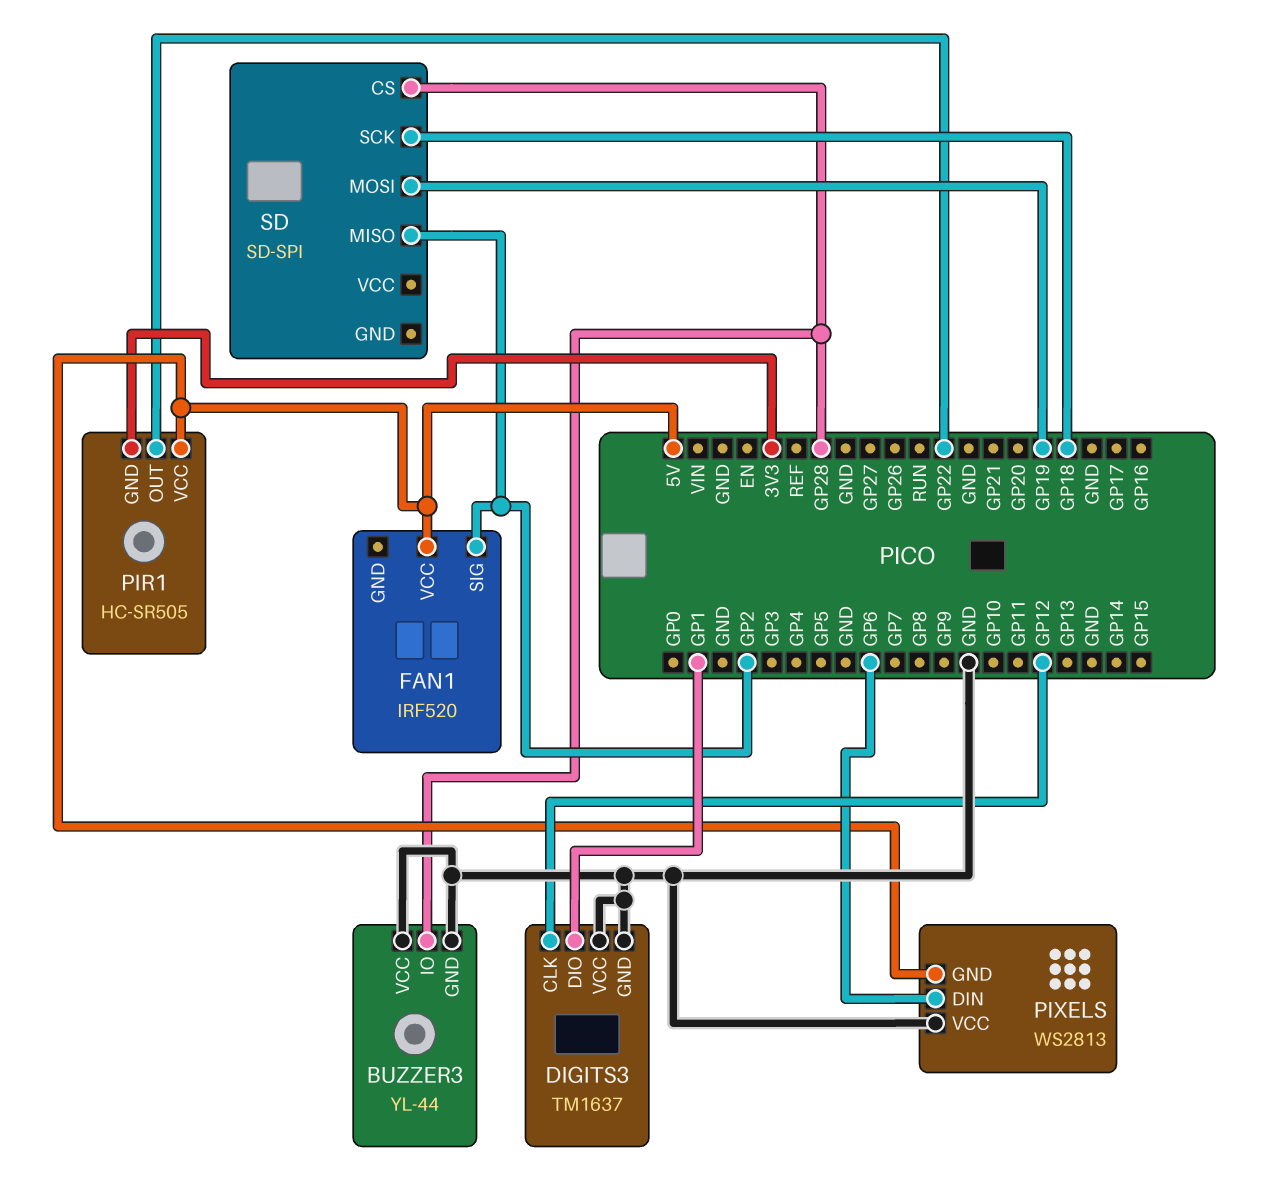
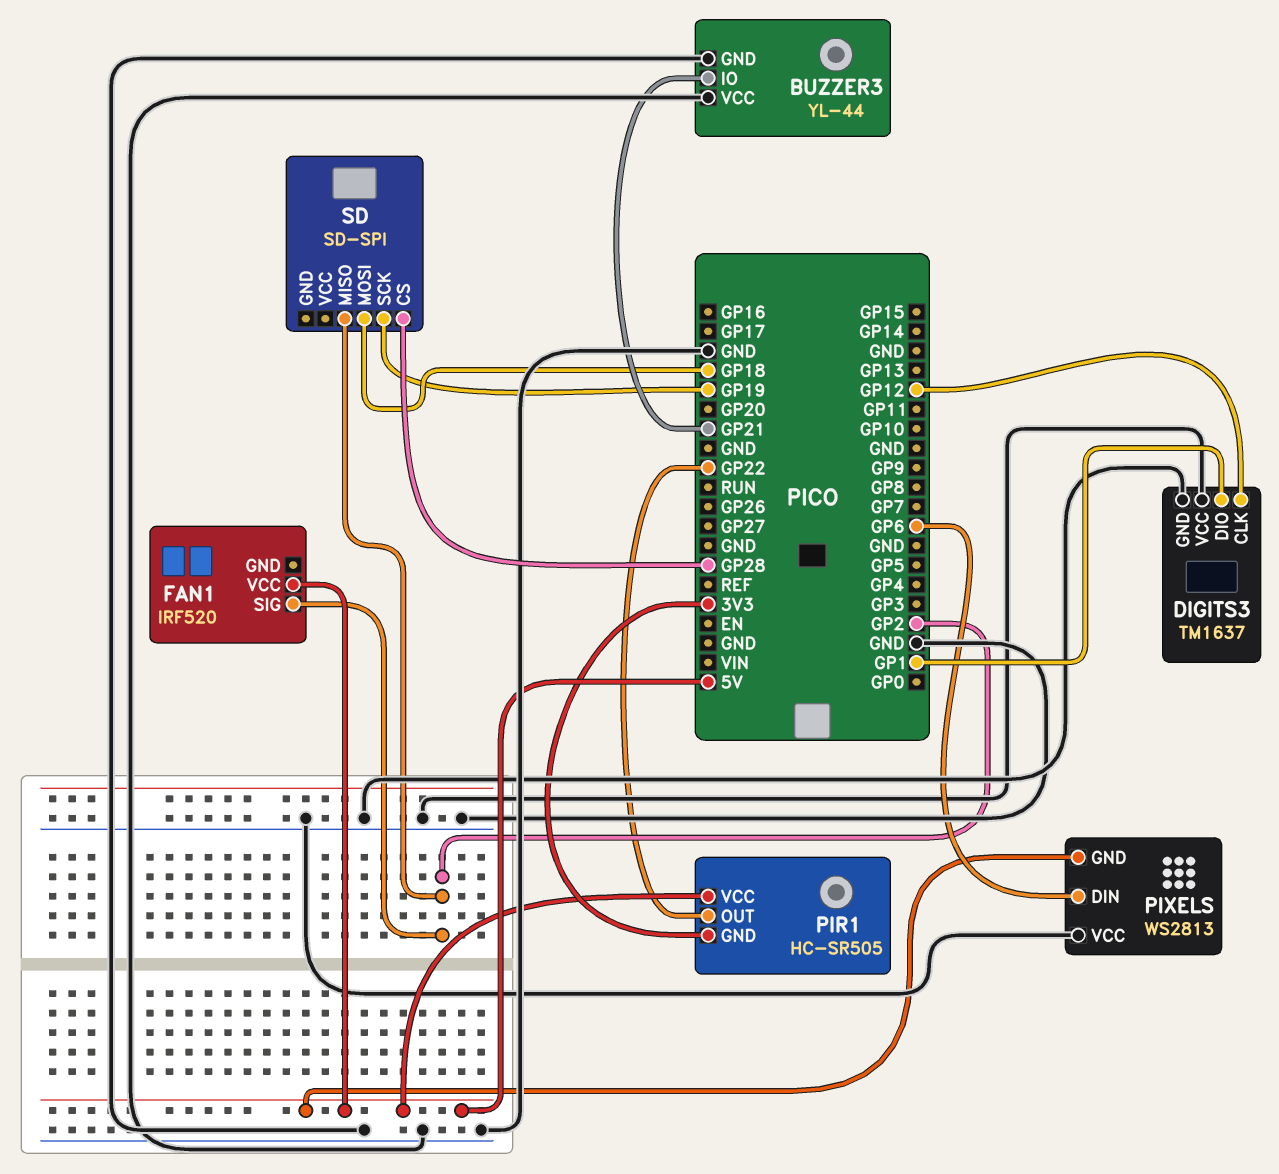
BUZZER3 pin IO: GP28 -> GP21
SD pin MOSI: GP19 -> GP18
SD pin SCK: GP18 -> GP19

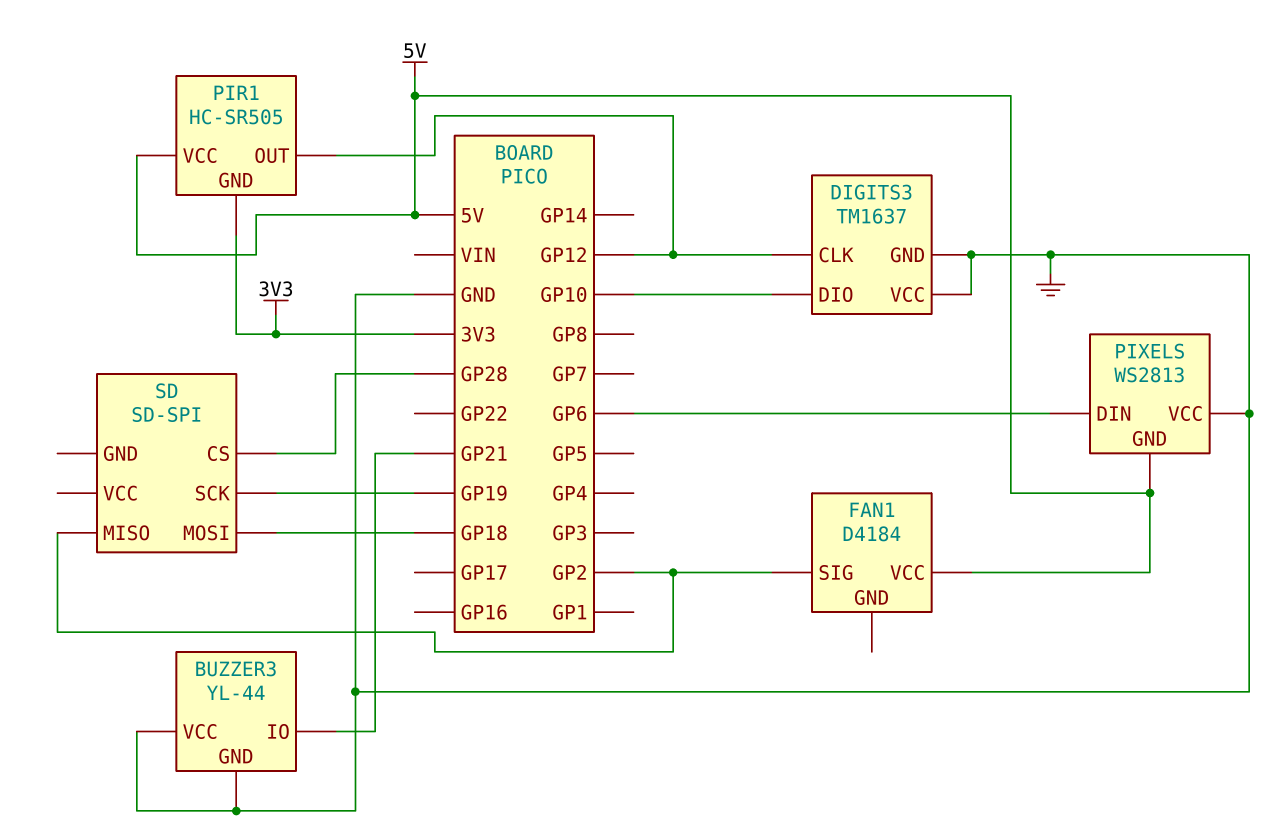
DIGITS3 pin DIO: GP1 -> GP10
FAN1: IRF520 -> D4184
PIR1 pin OUT: GP22 -> GP12

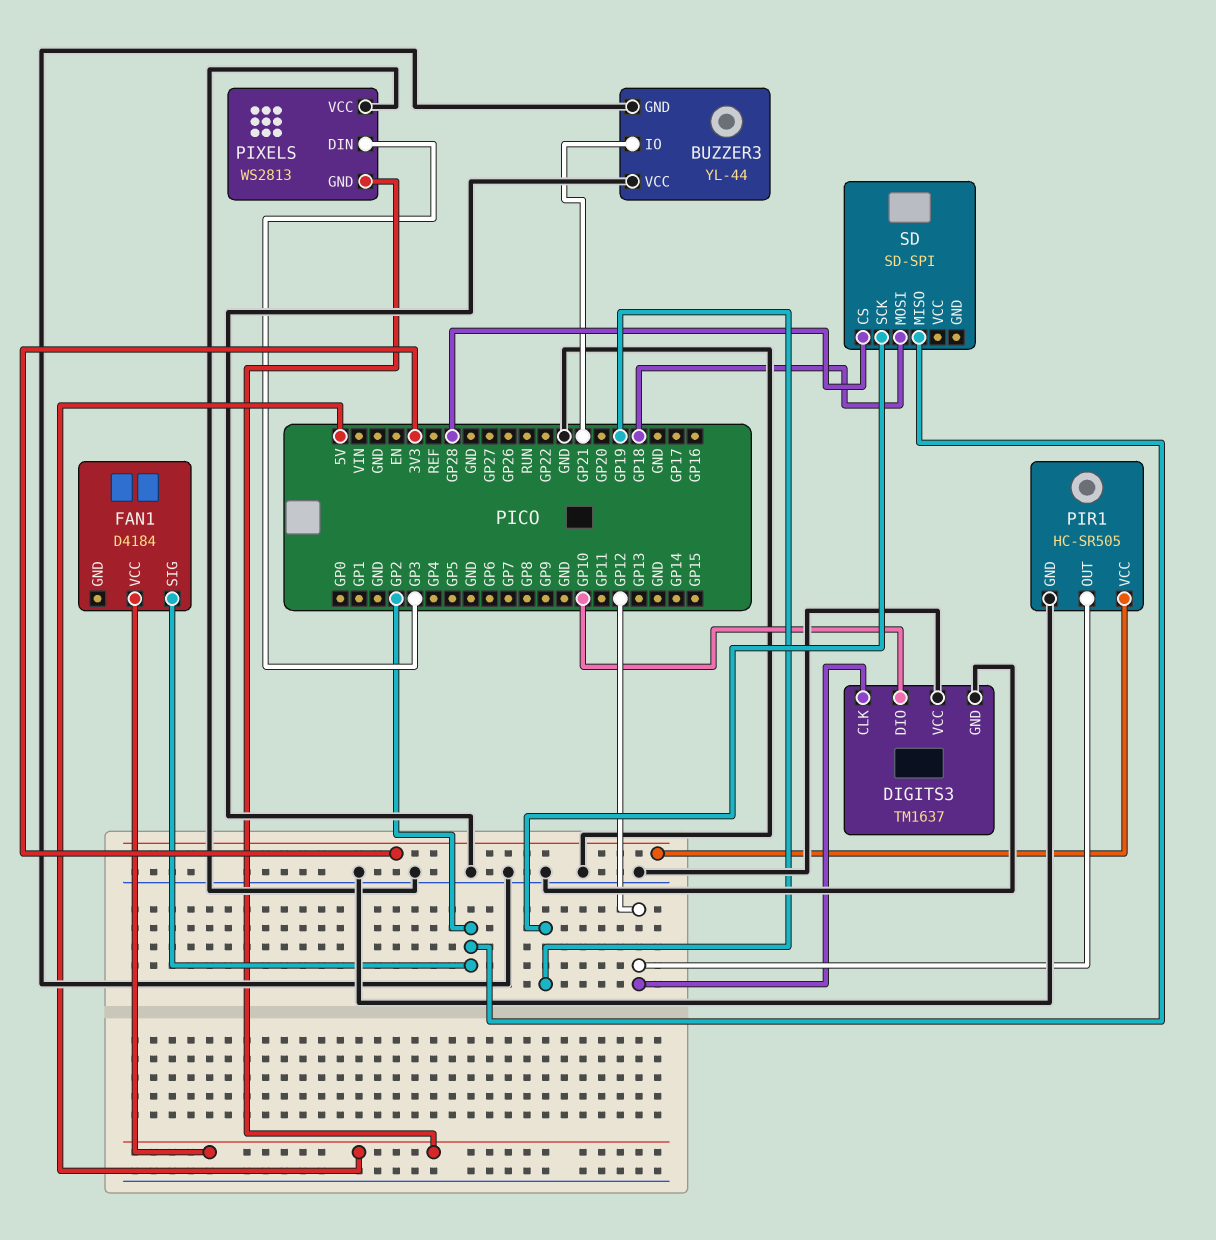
PIR1 pin GND: 3V3 -> GND
PIR1 pin VCC: 5V -> 3V3
PIXELS pin DIN: GP6 -> GP3

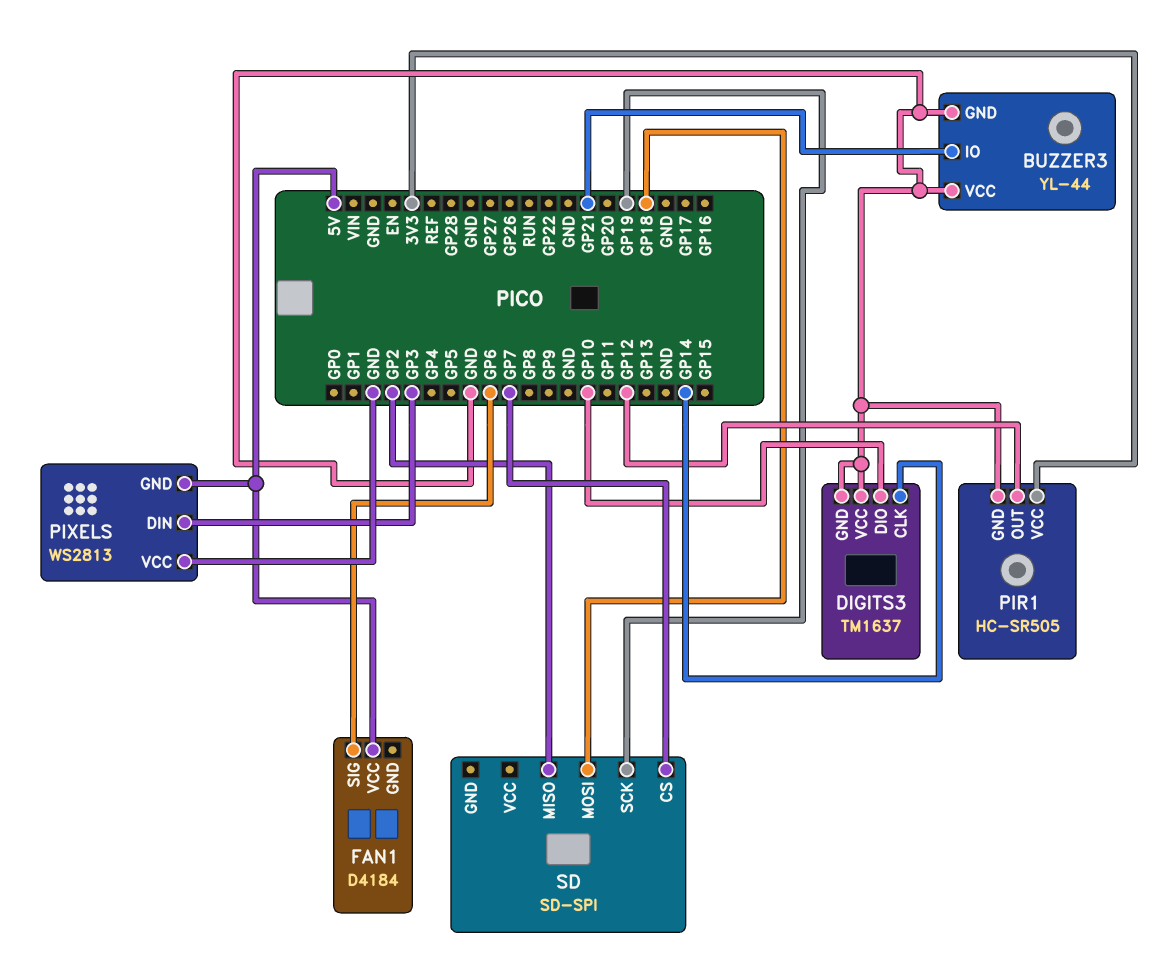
DIGITS3 pin CLK: GP12 -> GP14
FAN1 pin SIG: GP2 -> GP6
SD pin CS: GP28 -> GP7

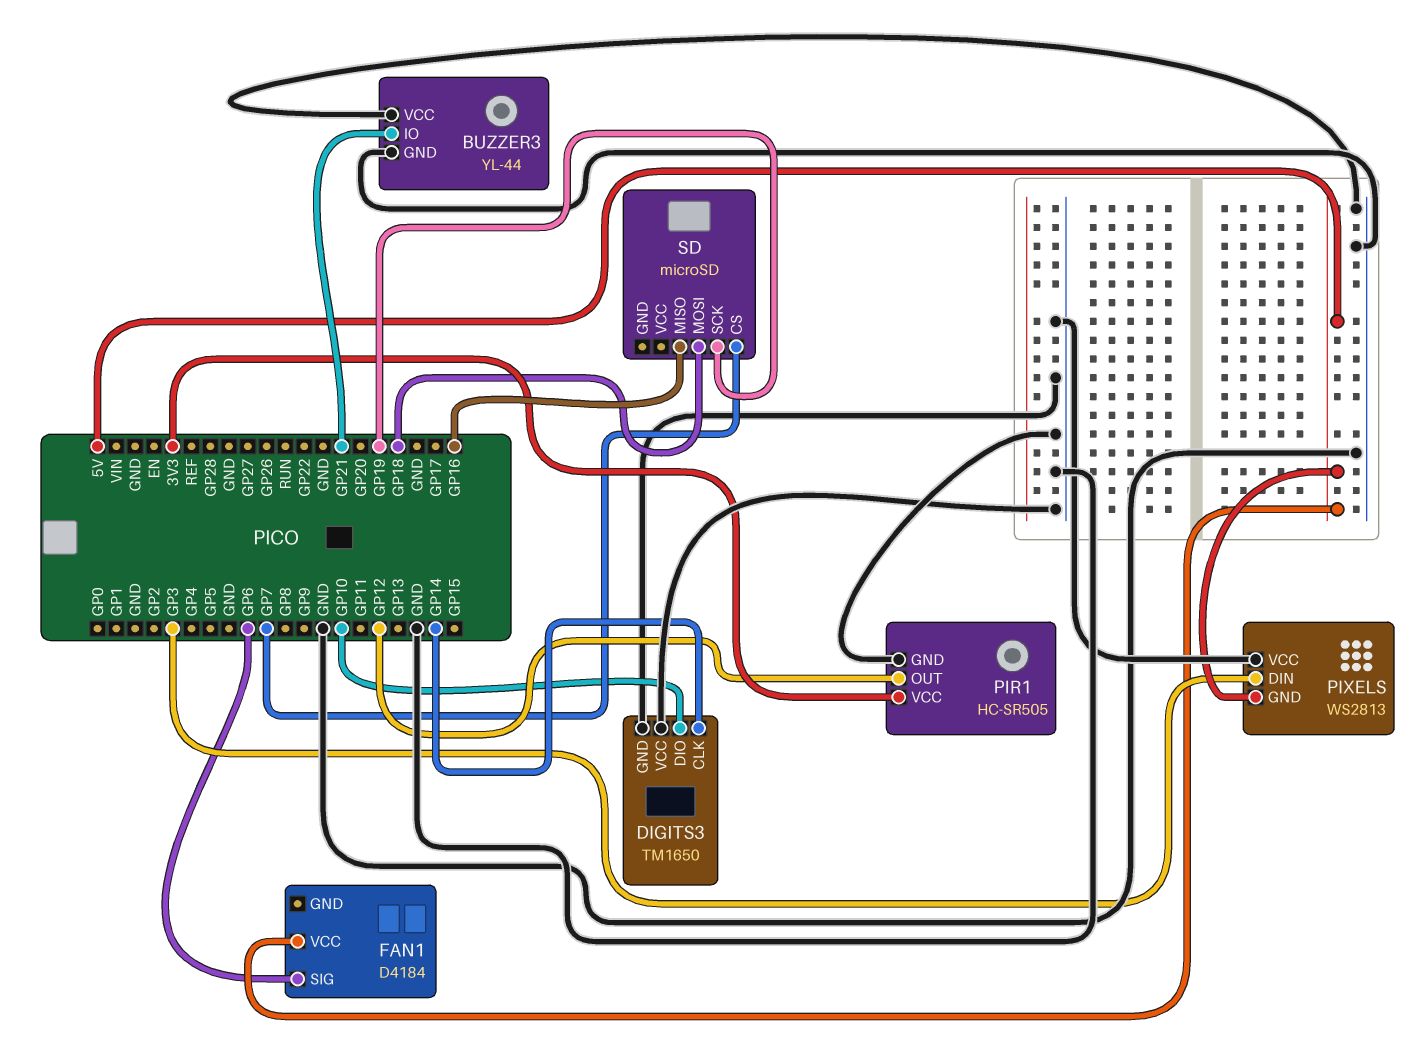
DIGITS3: TM1637 -> TM1650
SD: SD-SPI -> microSD
SD pin MISO: GP2 -> GP16

